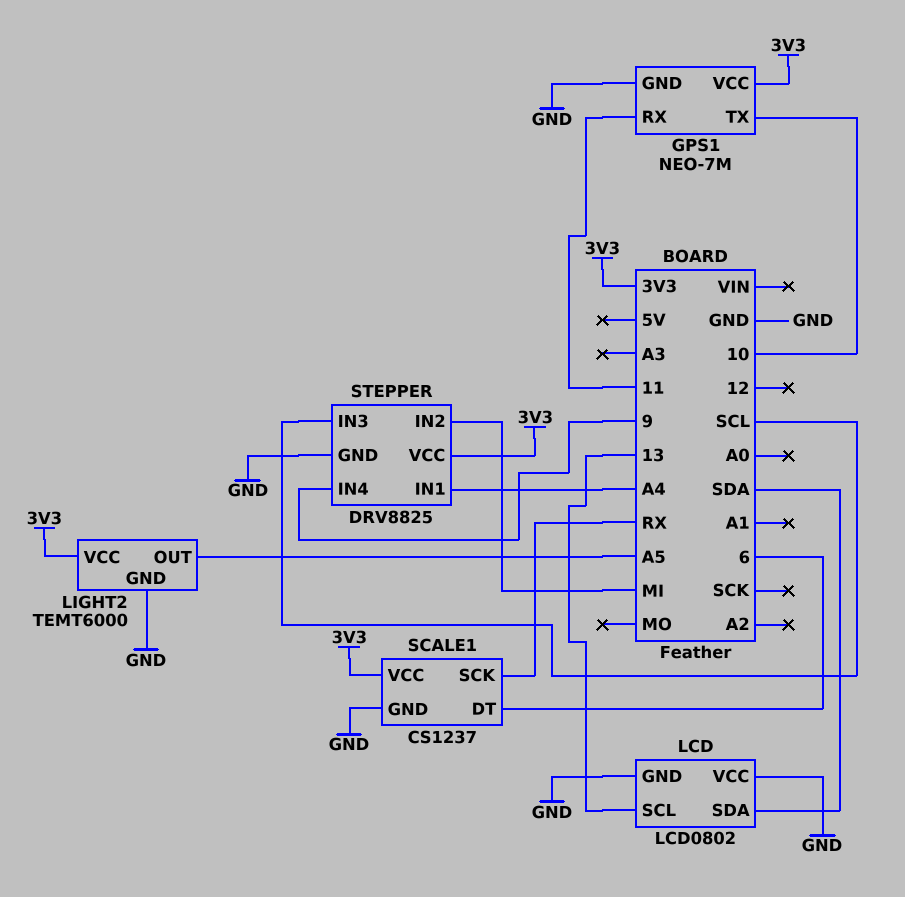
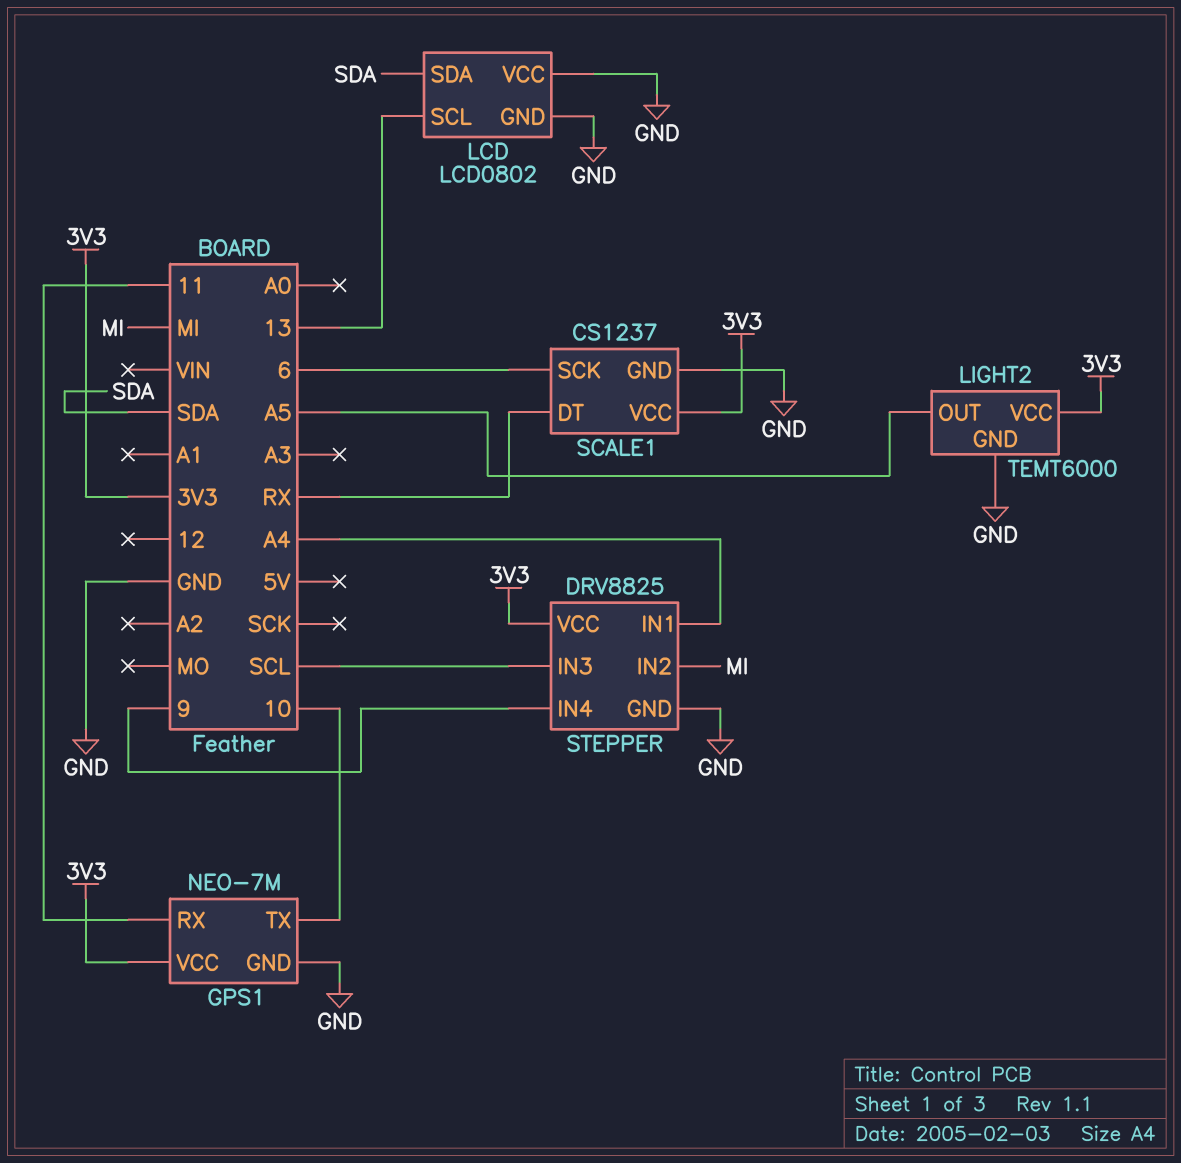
SCALE1 pin DT: 6 -> RX
SCALE1 pin SCK: RX -> 6

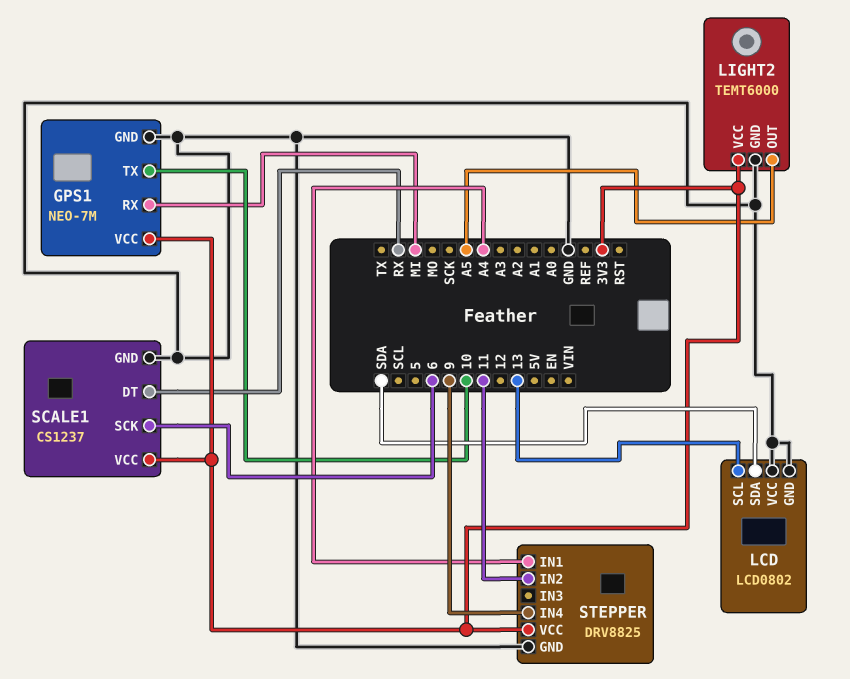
GPS1 pin RX: 11 -> MI
STEPPER pin IN2: MI -> 11
STEPPER pin IN3: SCL -> none

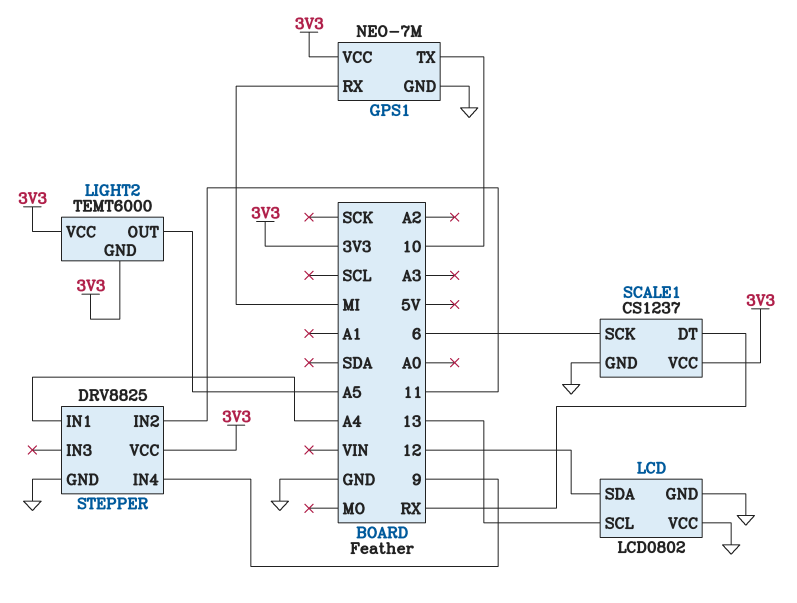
LCD pin SDA: SDA -> 12
LIGHT2 pin GND: GND -> 3V3

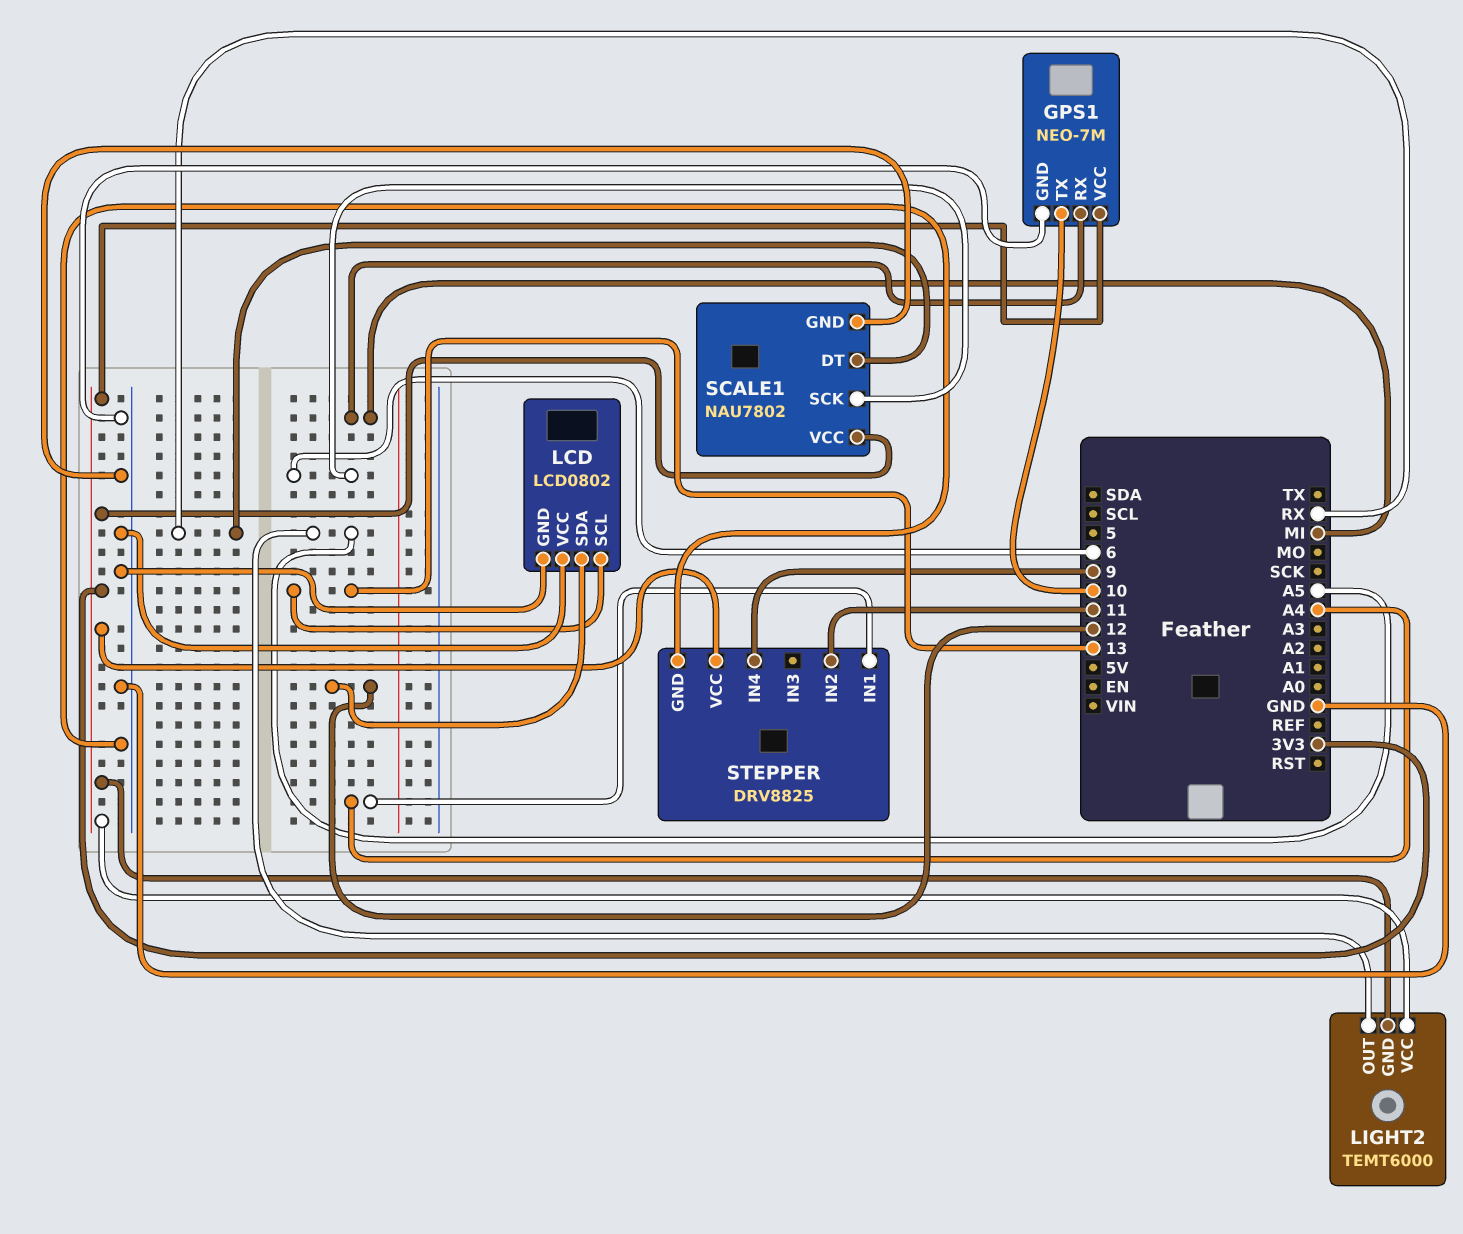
SCALE1: CS1237 -> NAU7802

